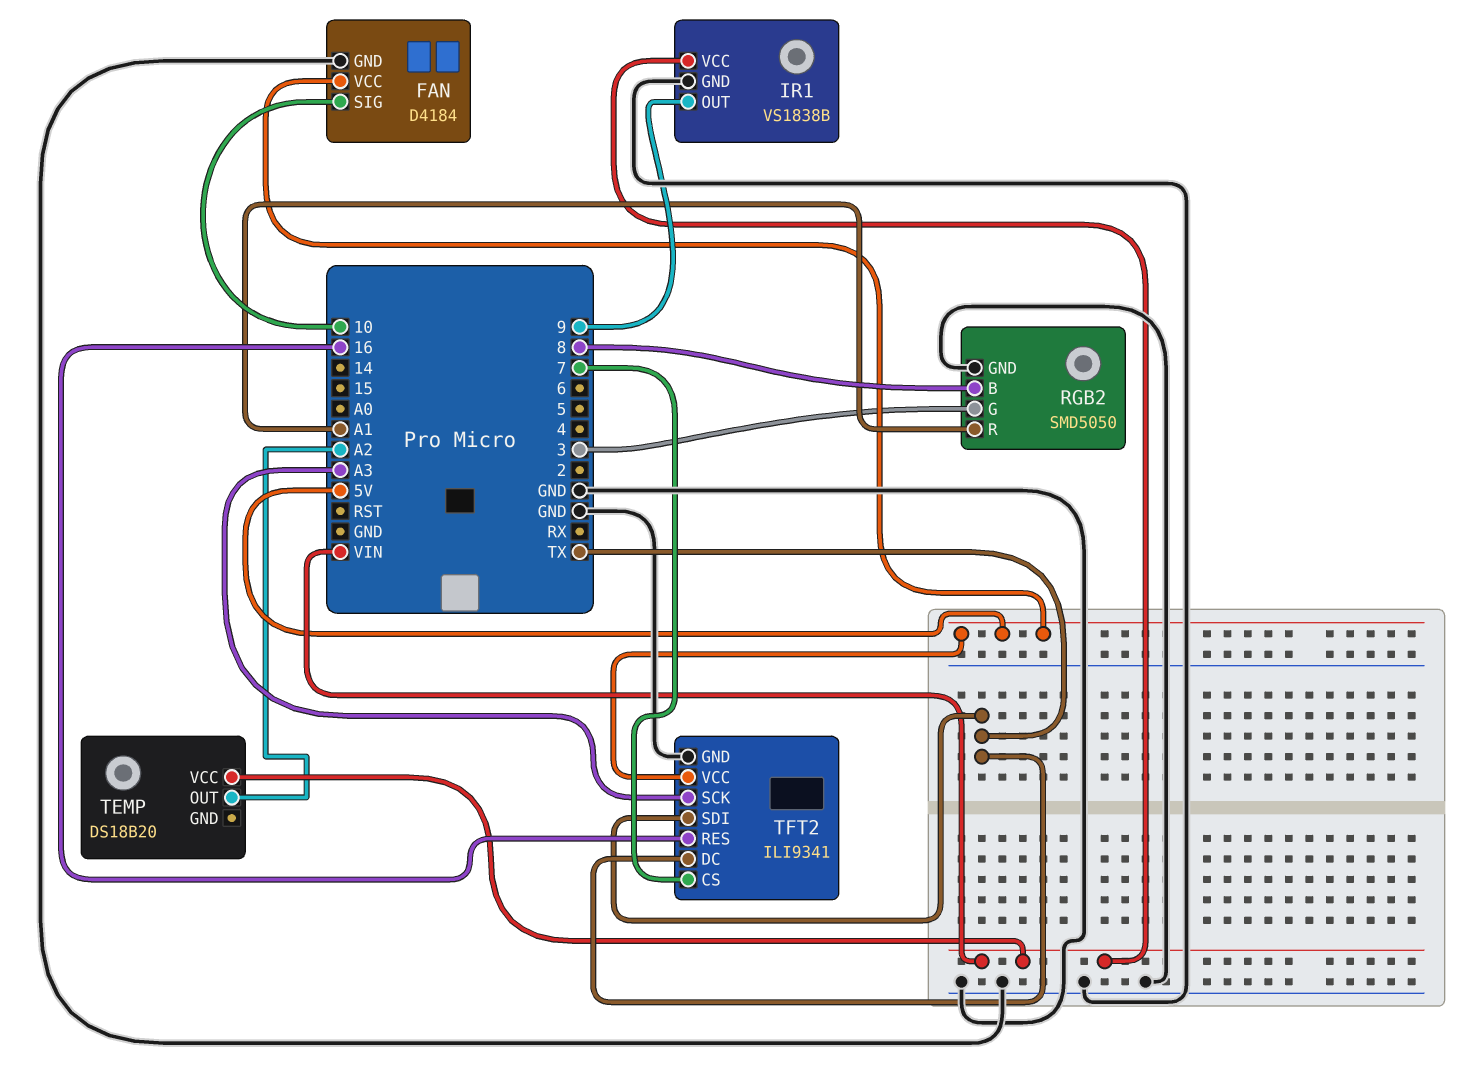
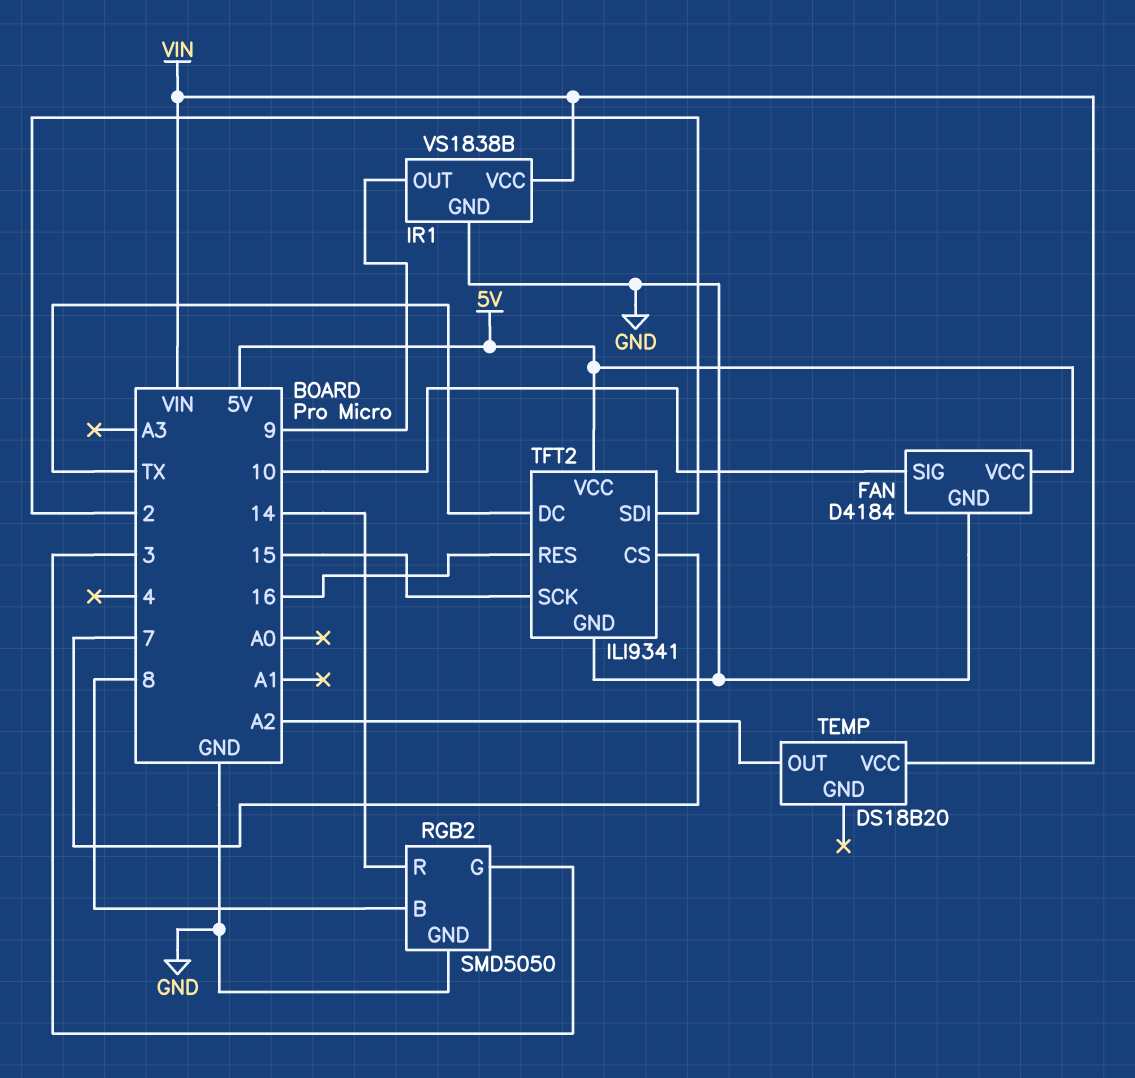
RGB2 pin R: A1 -> 14
TFT2 pin SCK: A3 -> 15
TFT2 pin SDI: TX -> 2

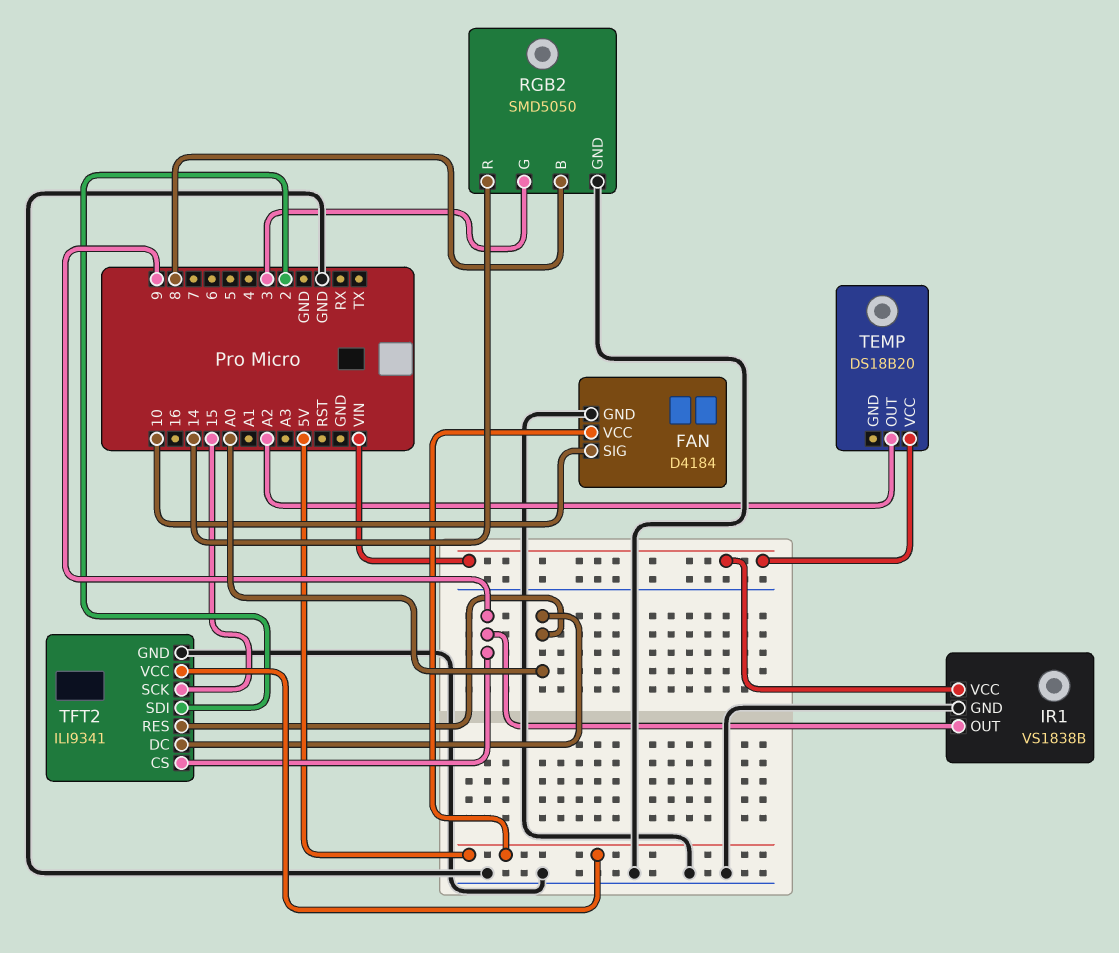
TFT2 pin CS: 7 -> 9
TFT2 pin DC: TX -> A0
TFT2 pin RES: 16 -> A0

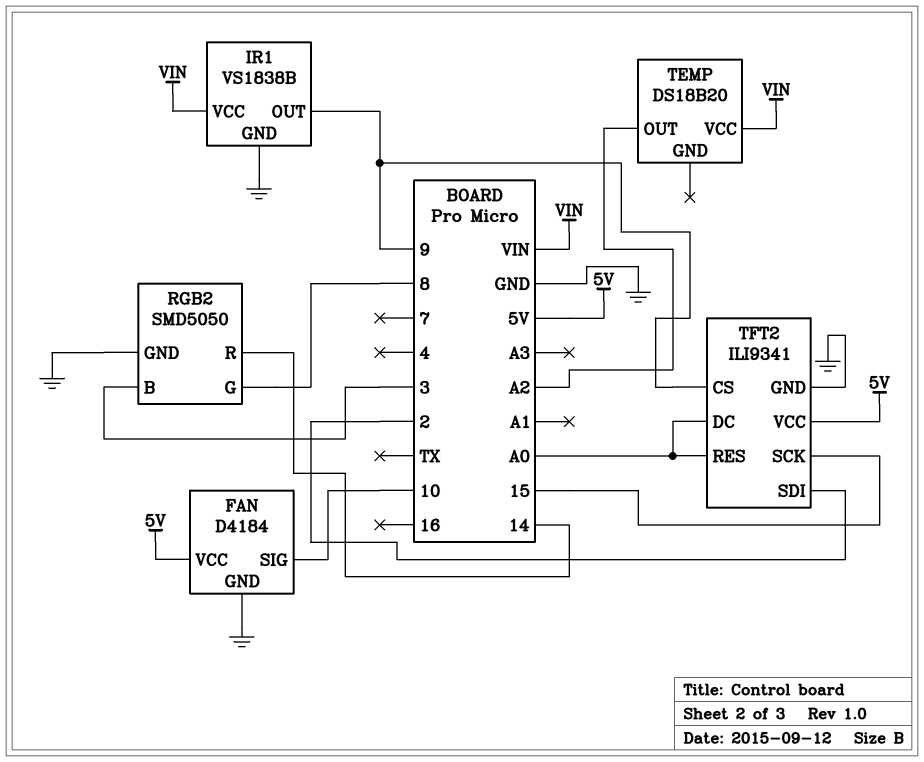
RGB2 pin B: 8 -> 3
RGB2 pin G: 3 -> 8

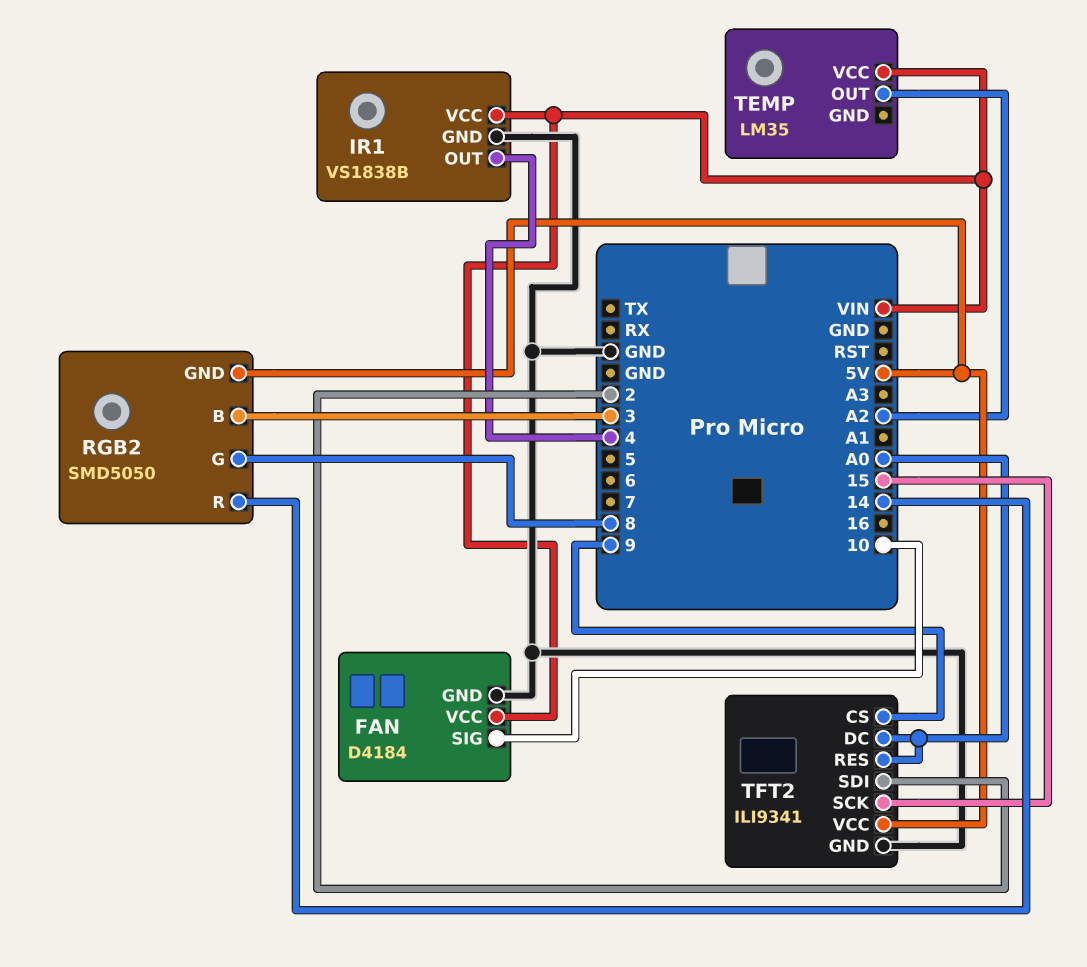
FAN pin VCC: 5V -> VIN
IR1 pin OUT: 9 -> 4
RGB2 pin GND: GND -> 5V
TEMP: DS18B20 -> LM35

